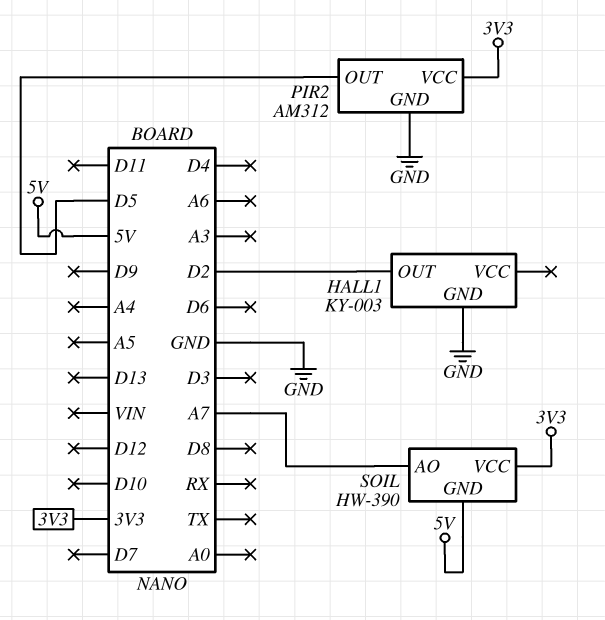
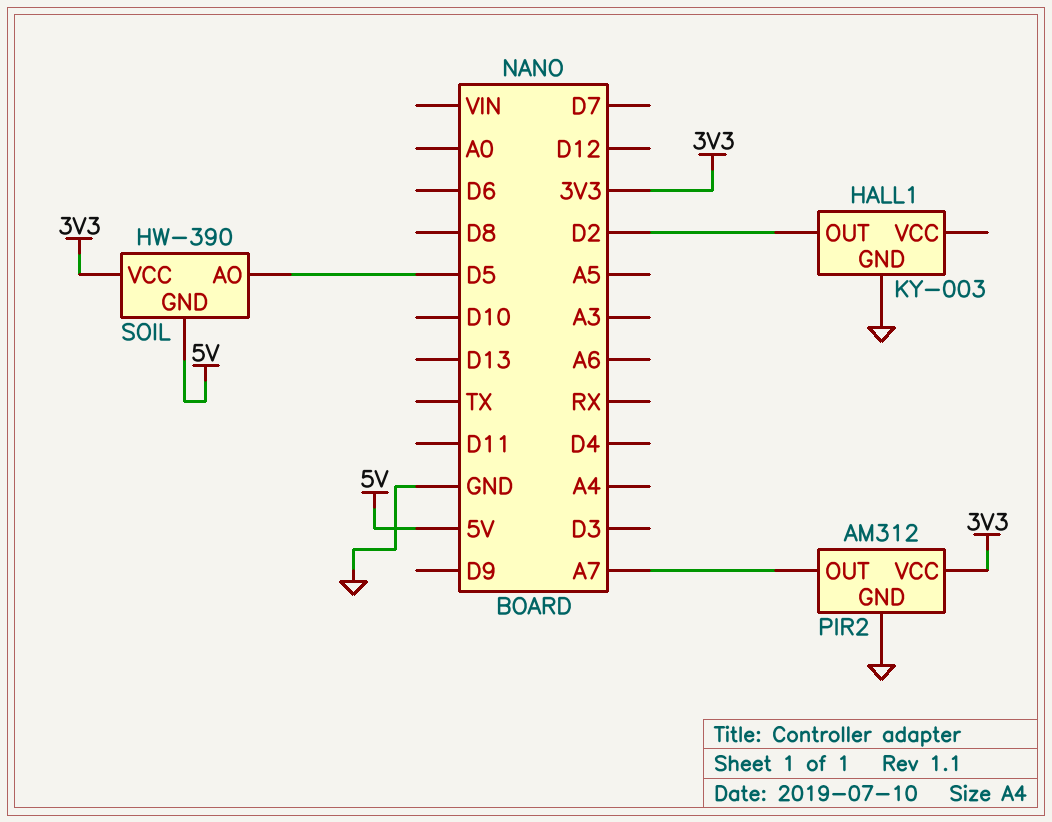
PIR2 pin OUT: D5 -> A7
SOIL pin AO: A7 -> D5

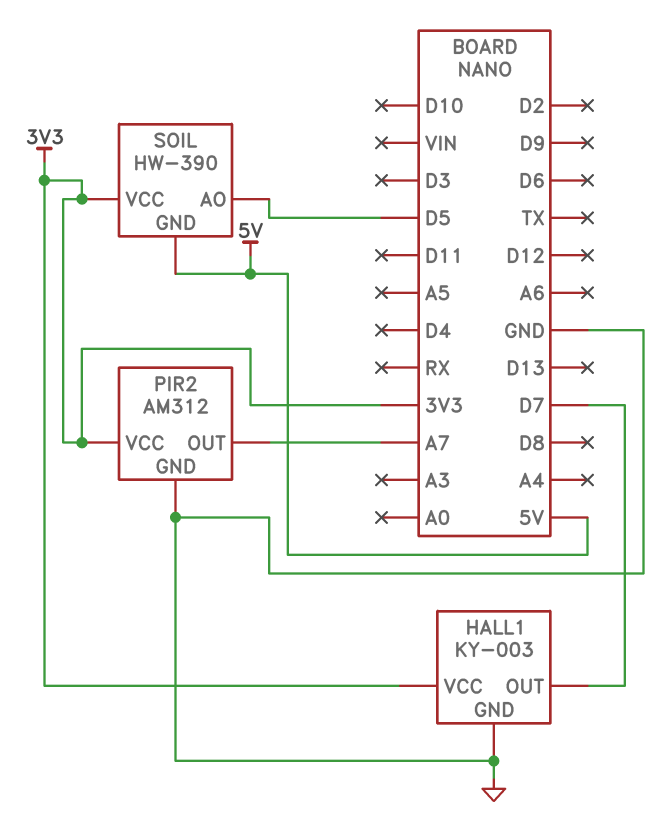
HALL1 pin OUT: D2 -> D7
HALL1 pin VCC: none -> 3V3

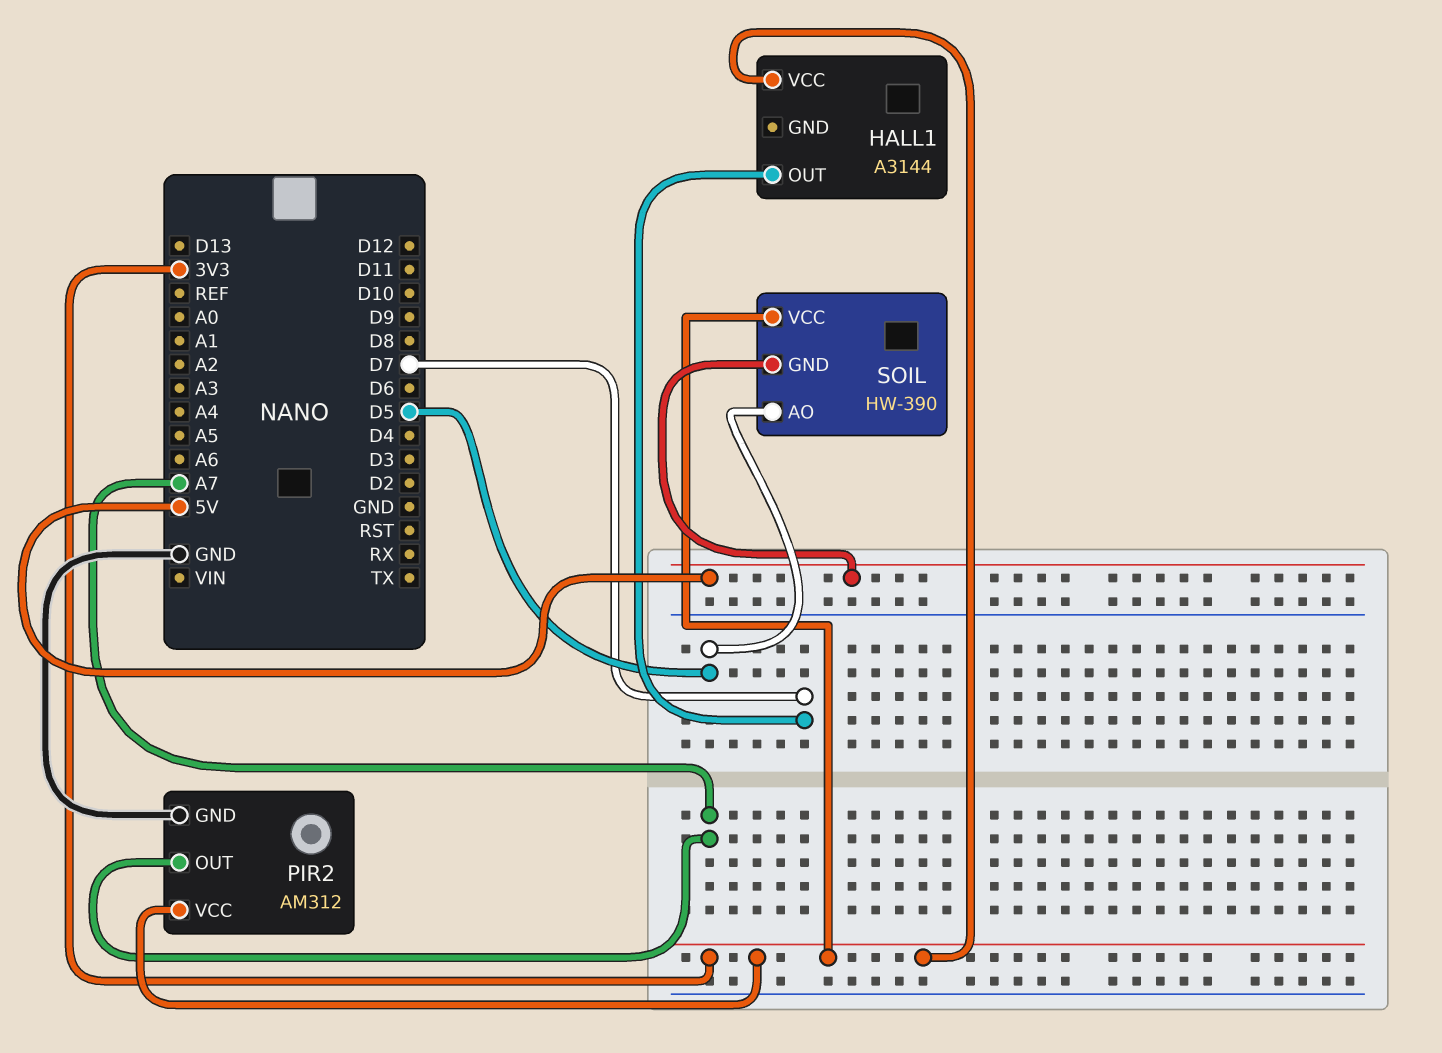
HALL1: KY-003 -> A3144
HALL1 pin GND: GND -> none

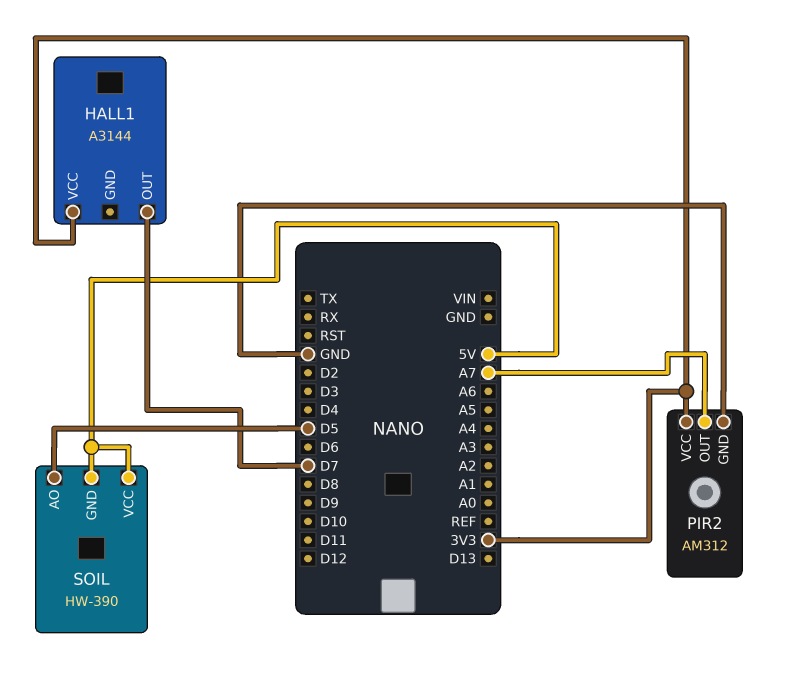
SOIL pin VCC: 3V3 -> 5V

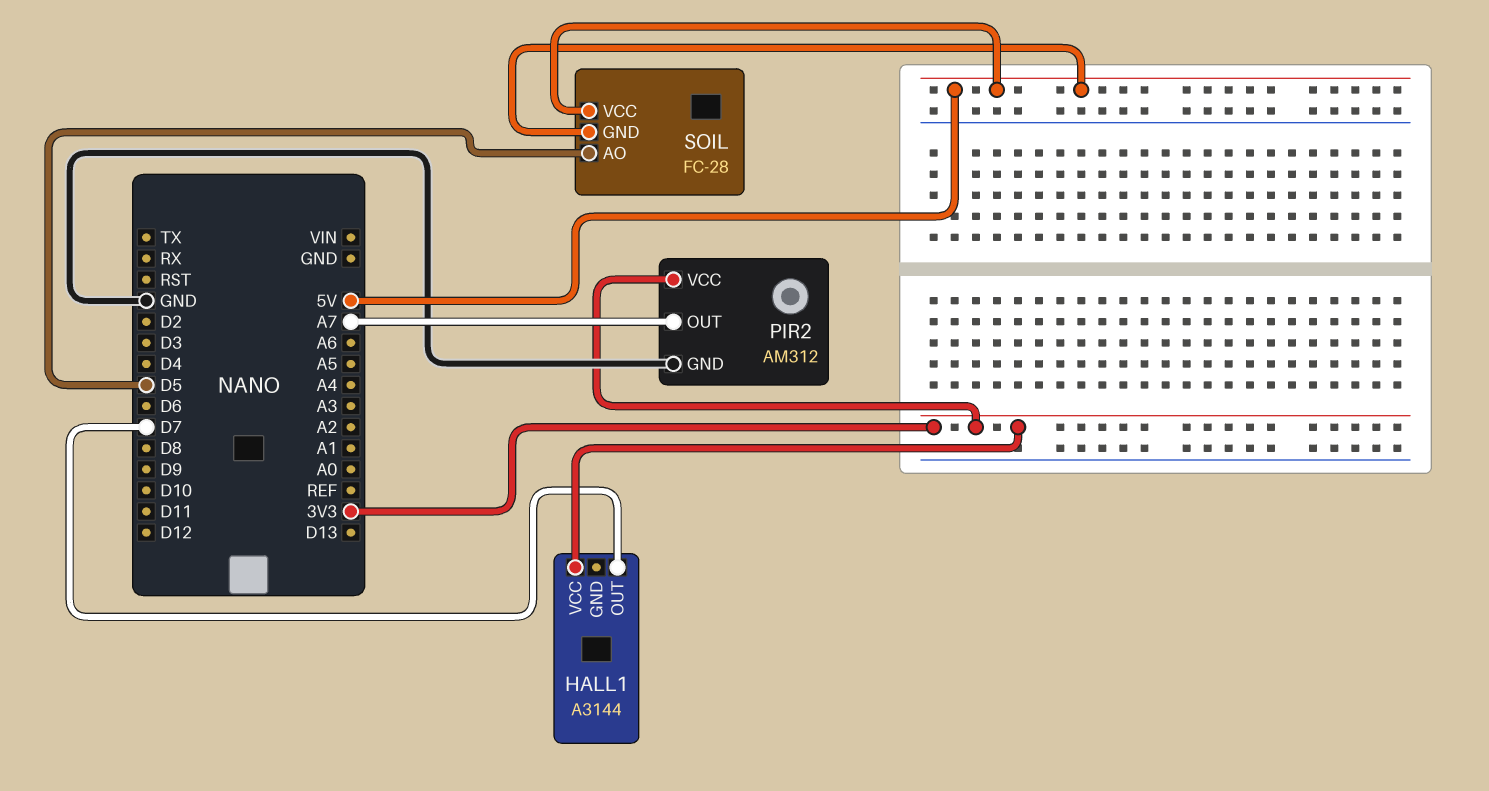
SOIL: HW-390 -> FC-28

